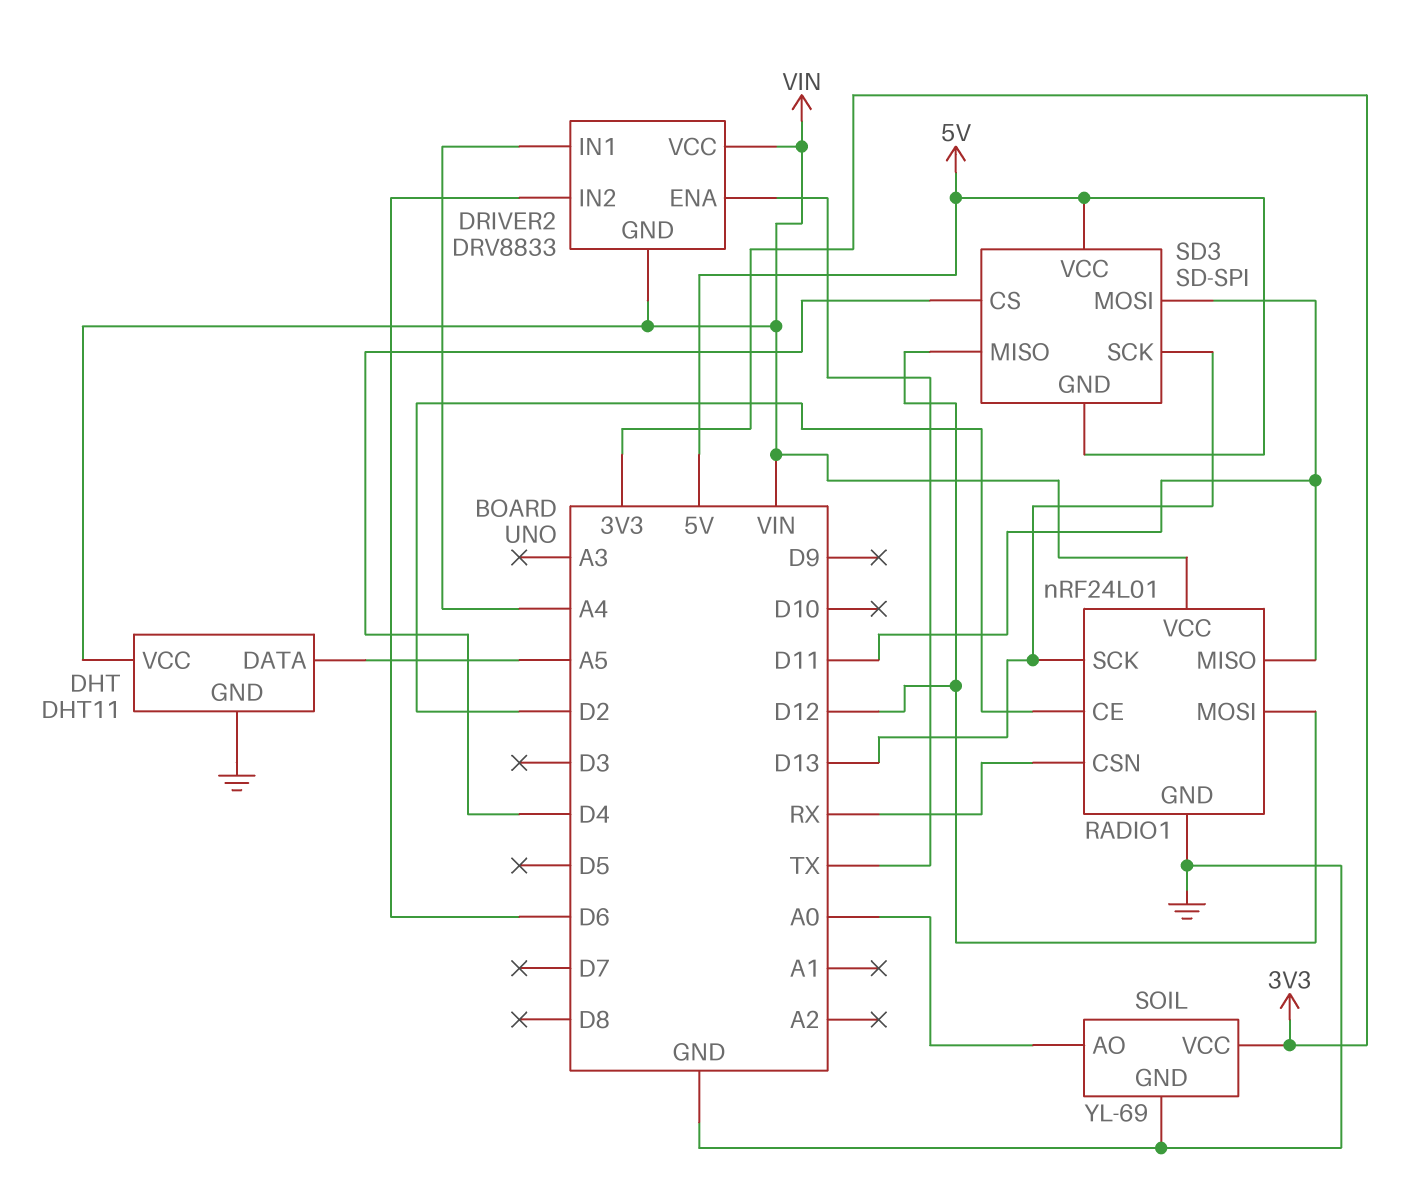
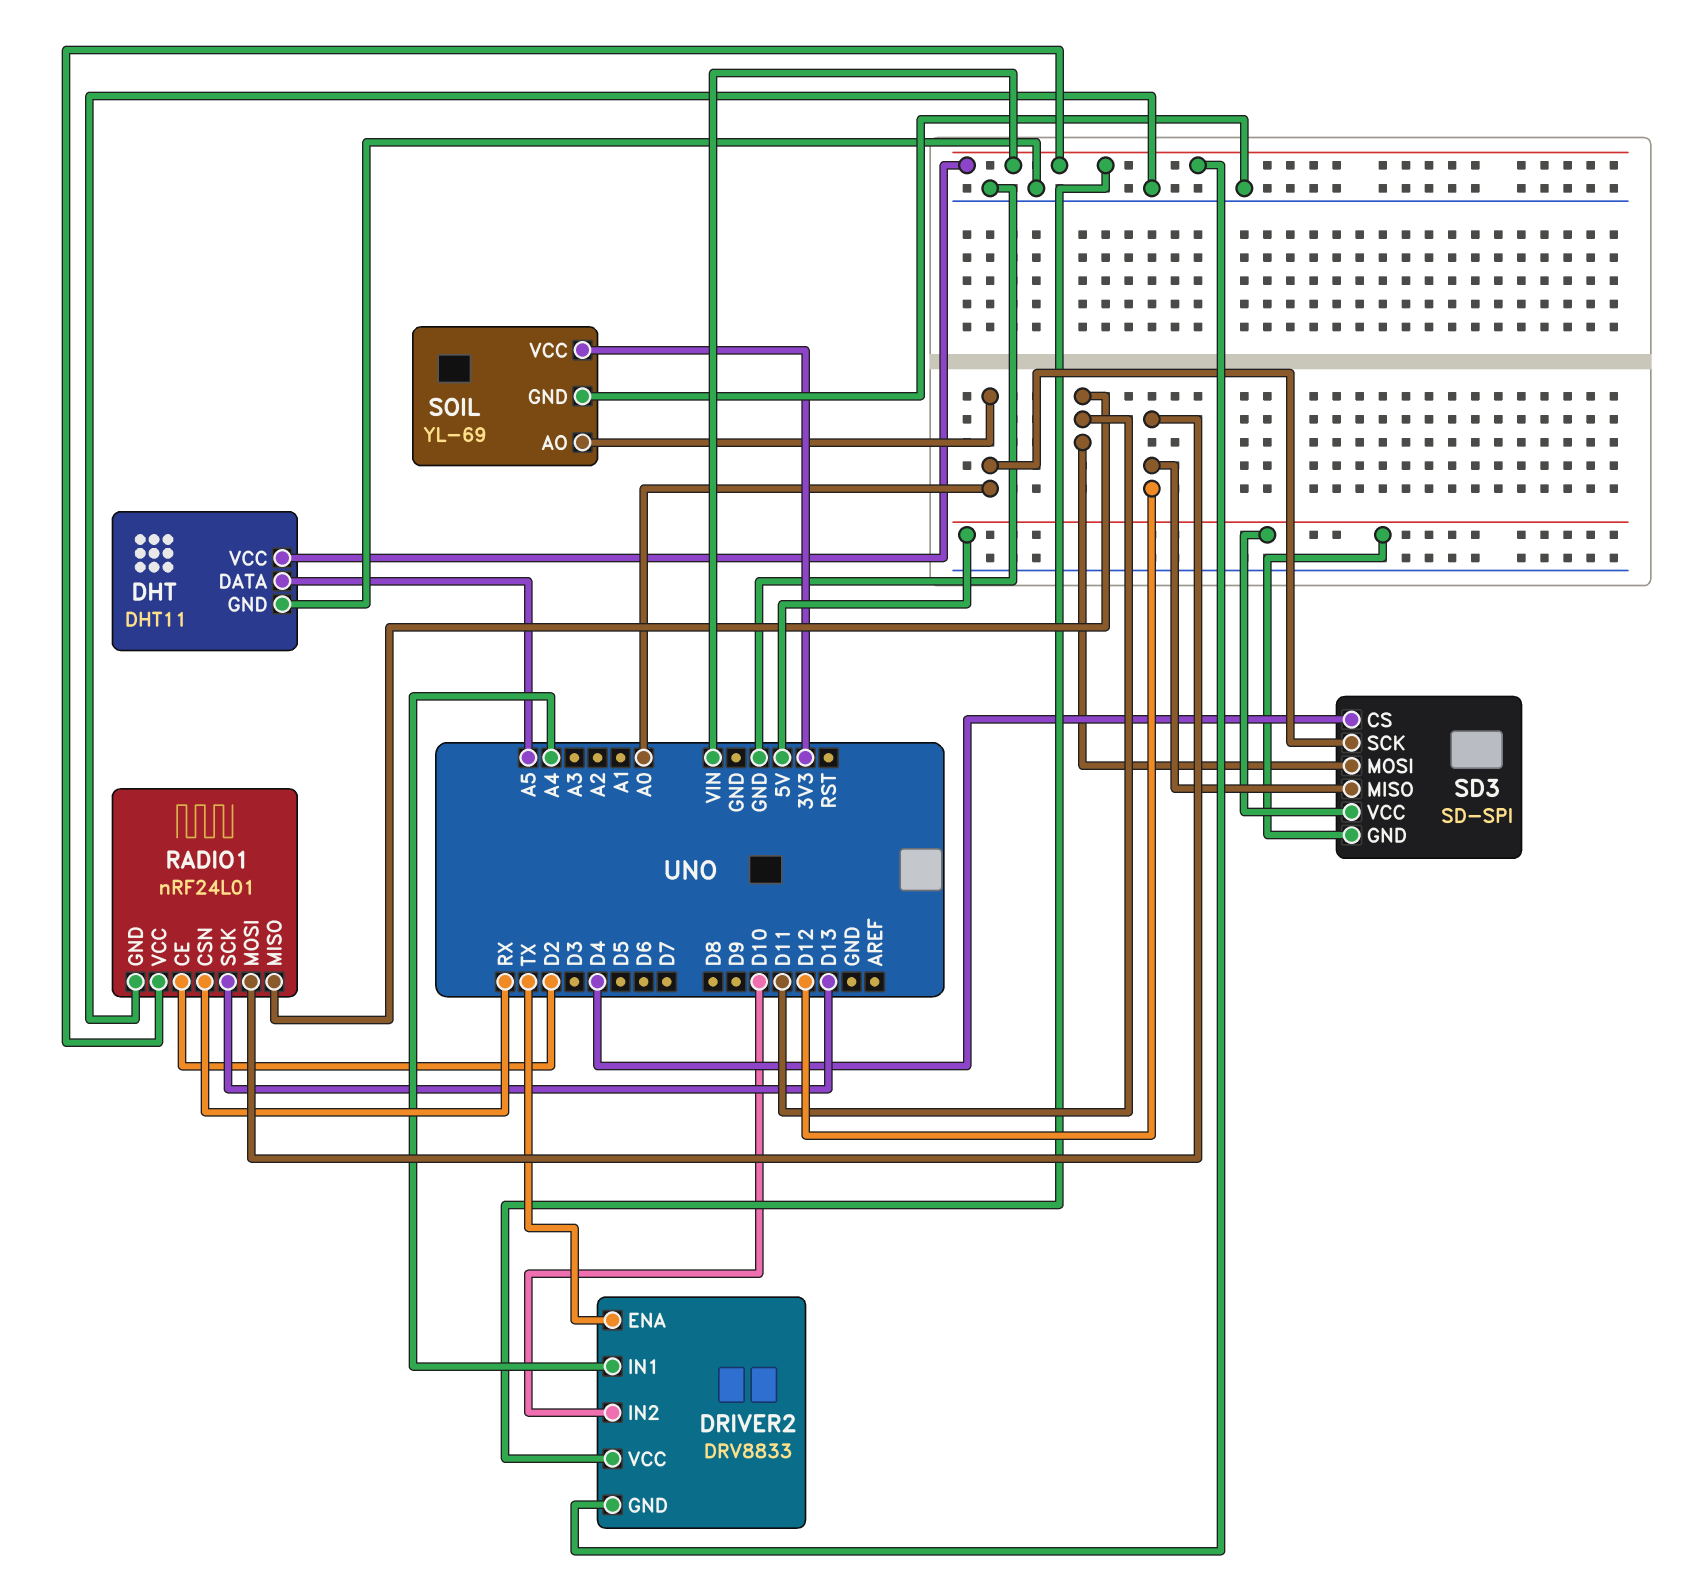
DRIVER2 pin IN2: D6 -> D10
SD3 pin SCK: D13 -> A0

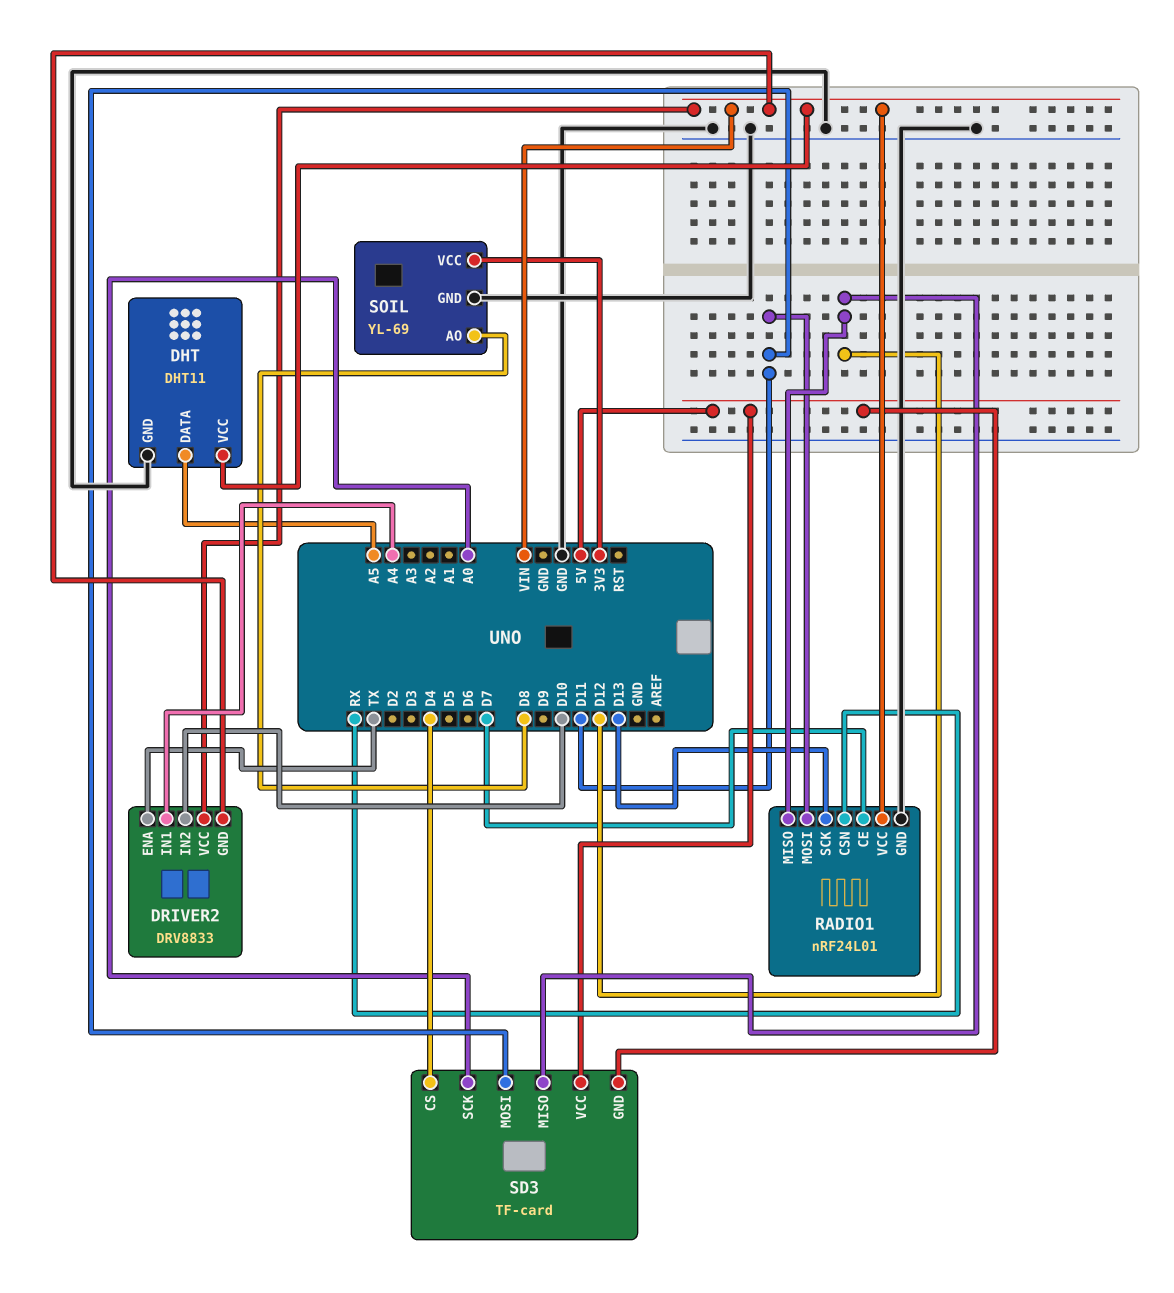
RADIO1 pin CE: D2 -> D7
RADIO1 pin MISO: D11 -> D12
RADIO1 pin MOSI: D12 -> D11
SD3: SD-SPI -> TF-card
SOIL pin AO: A0 -> D8

